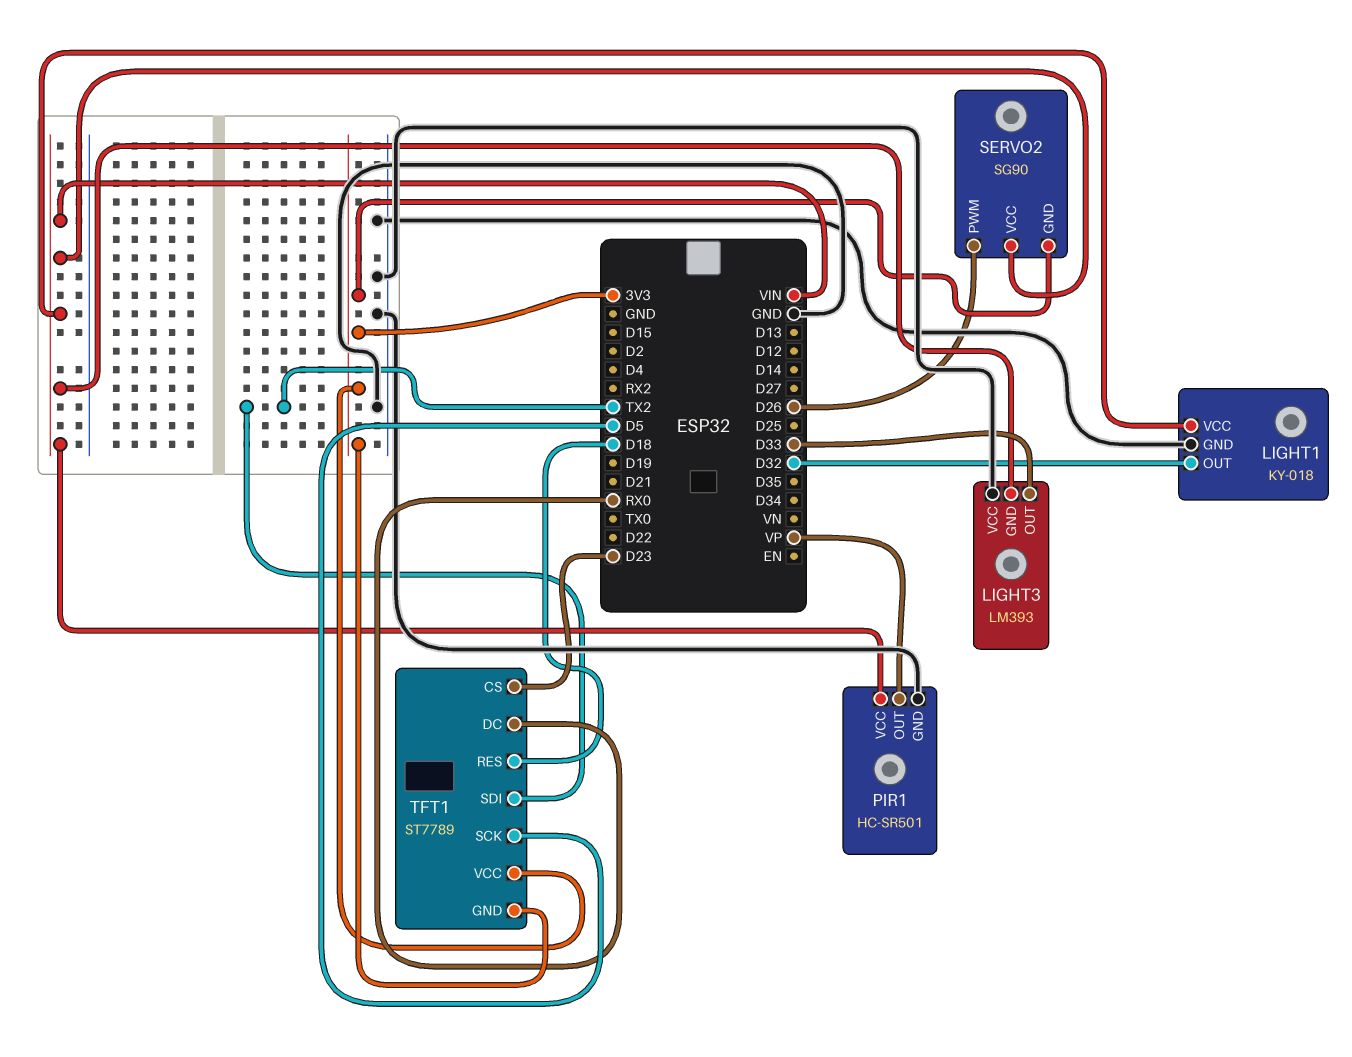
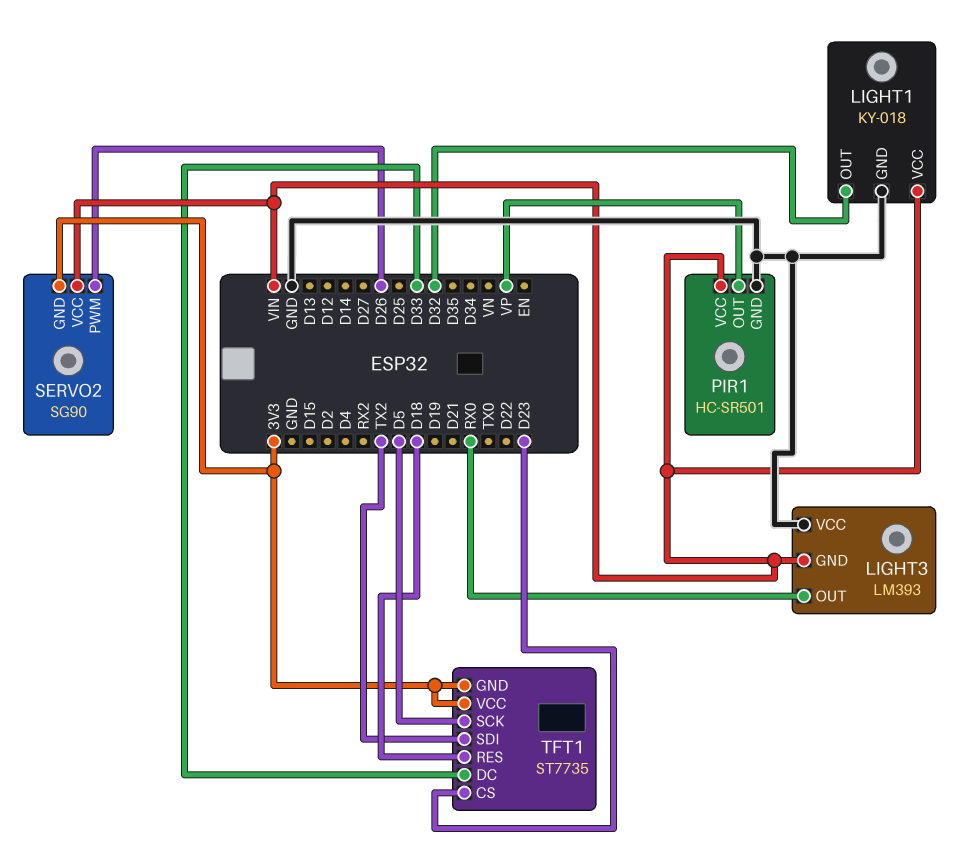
LIGHT3 pin OUT: D33 -> RX0
TFT1: ST7789 -> ST7735
TFT1 pin DC: RX0 -> D33

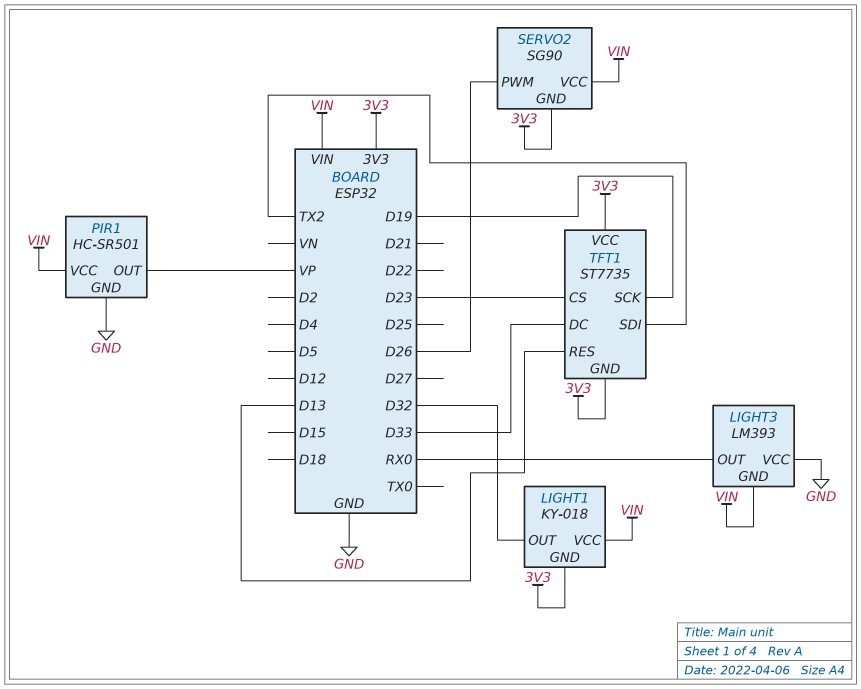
LIGHT1 pin GND: GND -> 3V3
TFT1 pin RES: D18 -> D13
TFT1 pin SCK: D5 -> D19

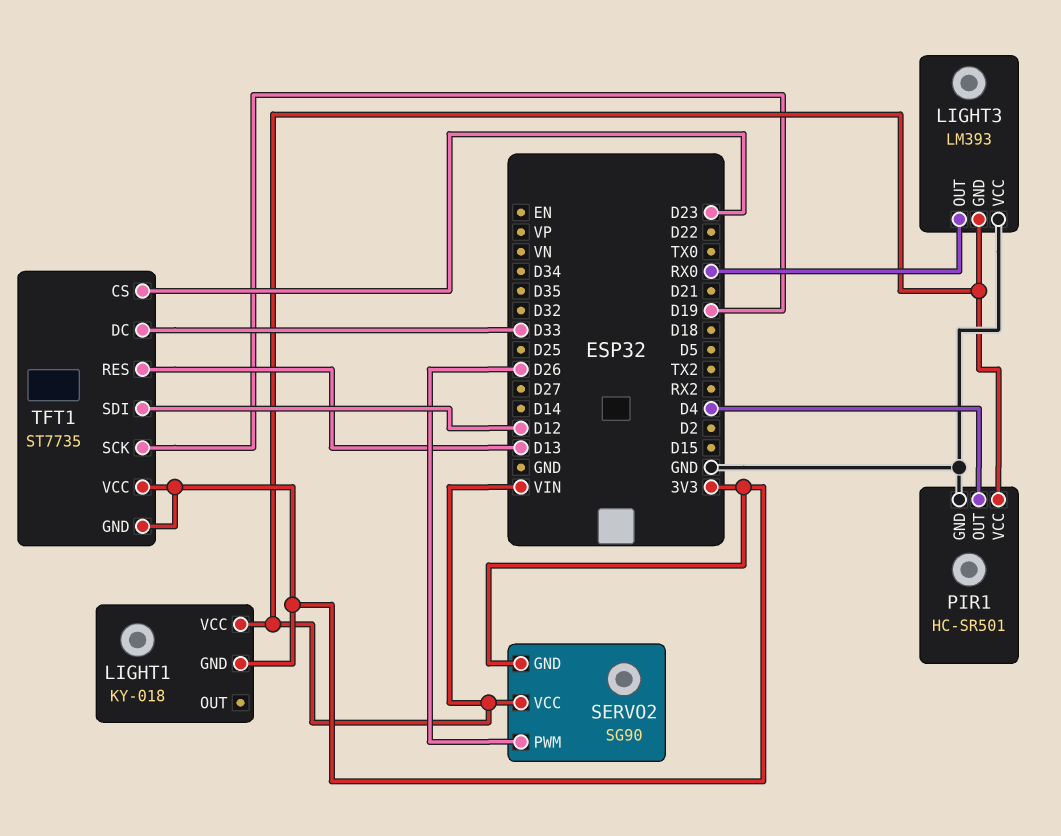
LIGHT1 pin OUT: D32 -> none
PIR1 pin OUT: VP -> D4
TFT1 pin SDI: TX2 -> D12

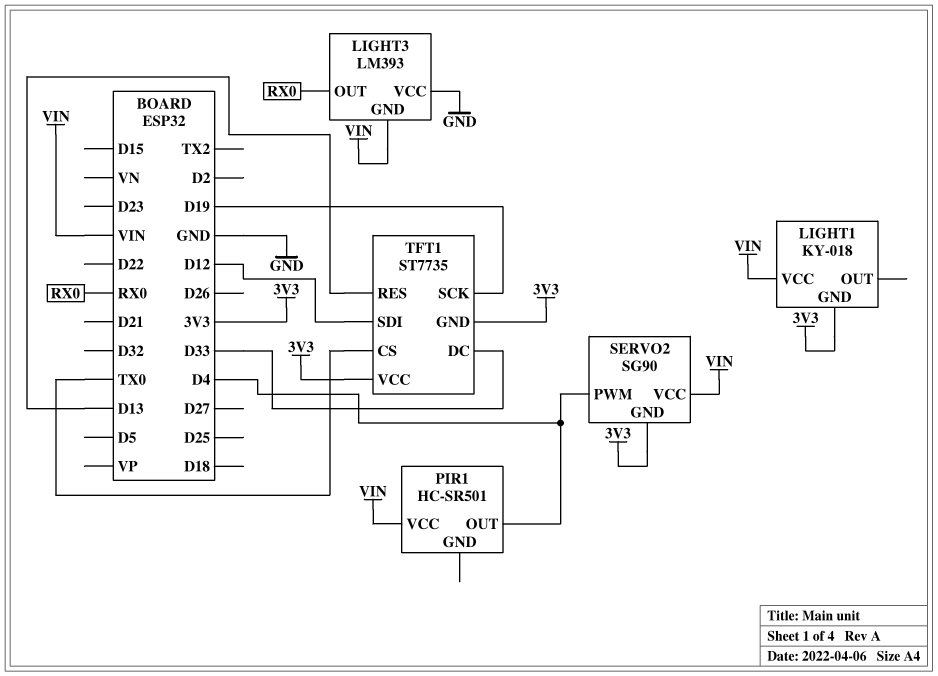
PIR1 pin GND: GND -> none
SERVO2 pin PWM: D26 -> D4
TFT1 pin CS: D23 -> TX0

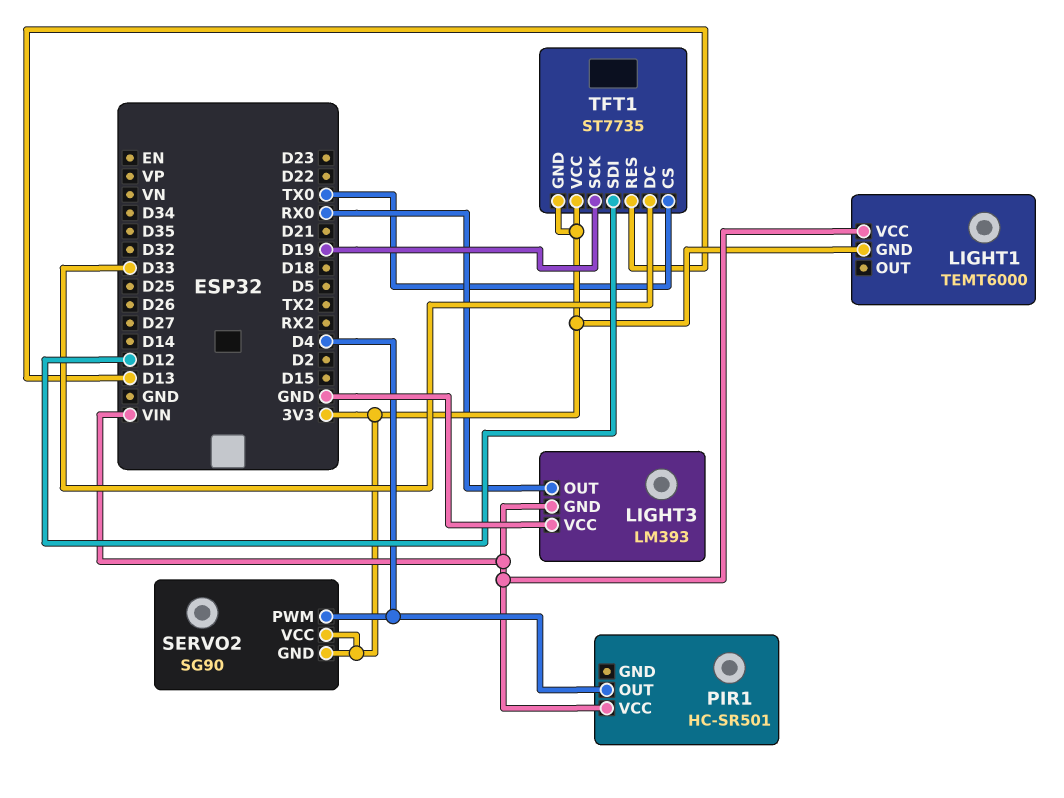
LIGHT1: KY-018 -> TEMT6000
SERVO2 pin VCC: VIN -> 3V3

